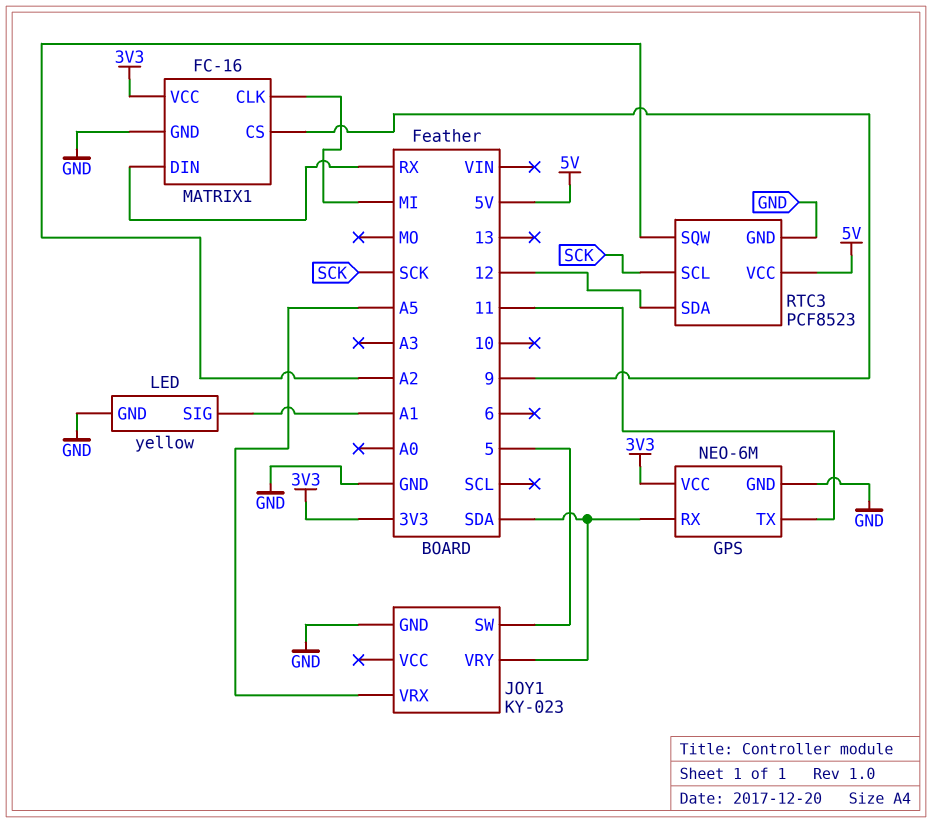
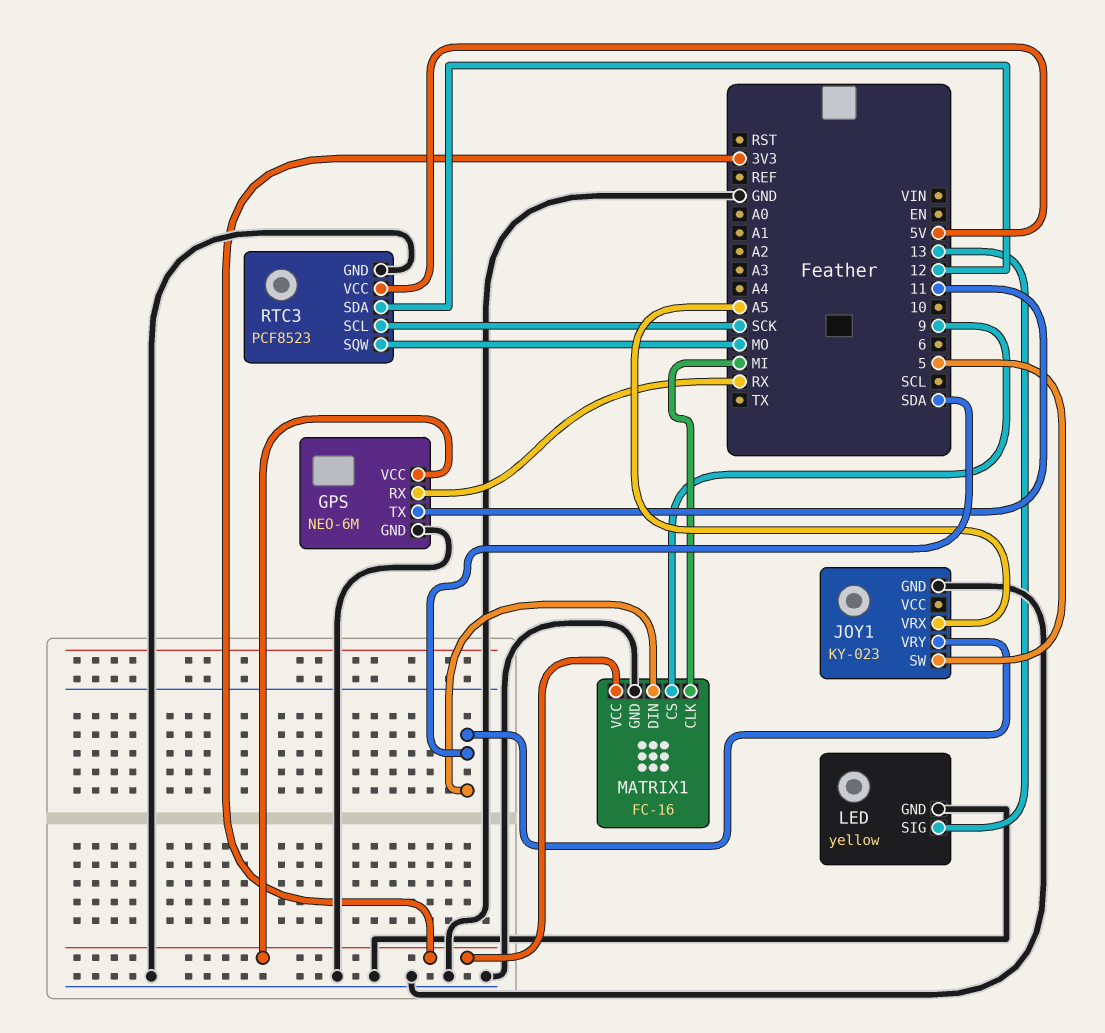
GPS pin RX: SDA -> RX
LED pin SIG: A1 -> 13
MATRIX1 pin DIN: RX -> SDA
RTC3 pin SQW: A2 -> MO

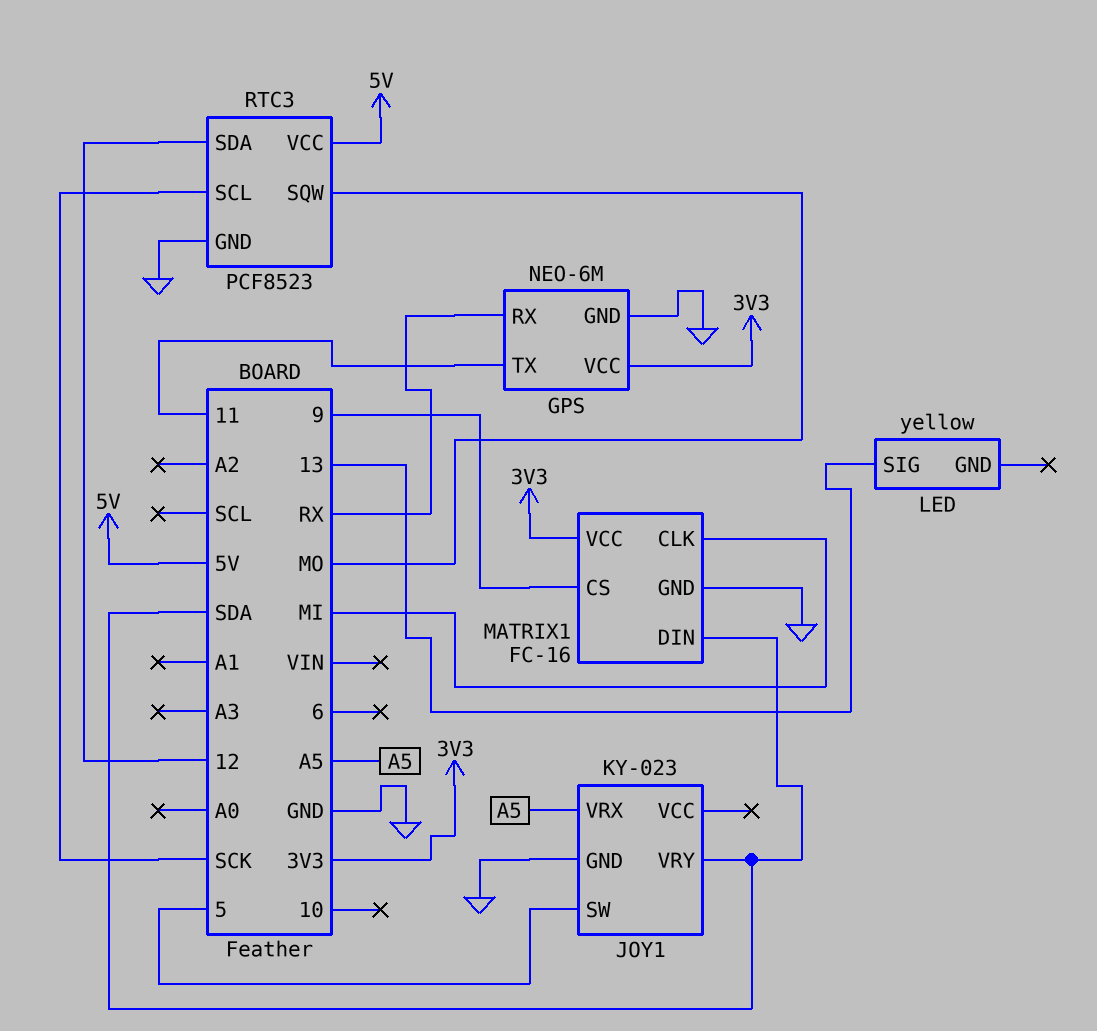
LED pin GND: GND -> none

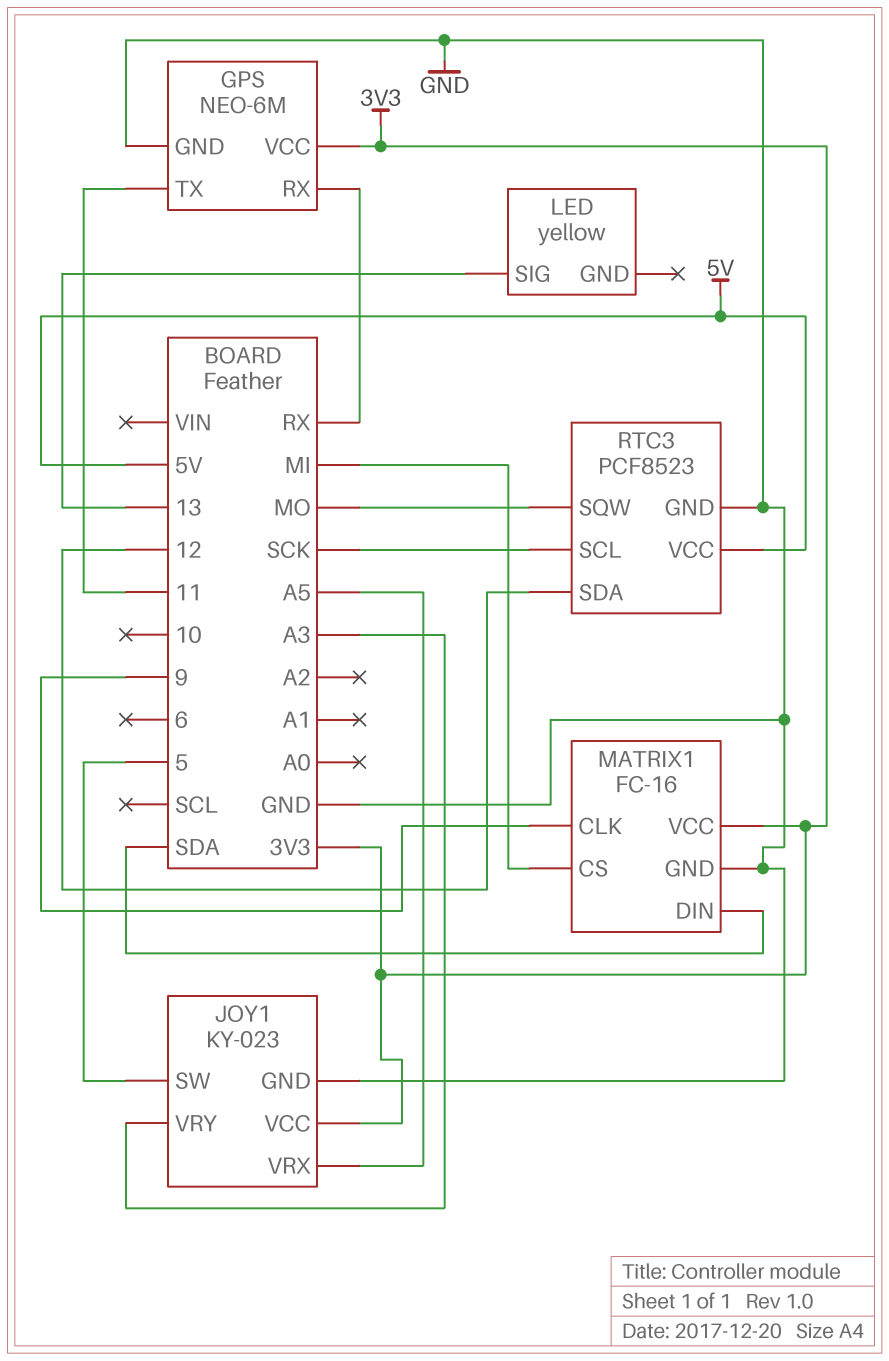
JOY1 pin VCC: none -> 3V3
JOY1 pin VRY: SDA -> A3
MATRIX1 pin CLK: MI -> 9
MATRIX1 pin CS: 9 -> MI

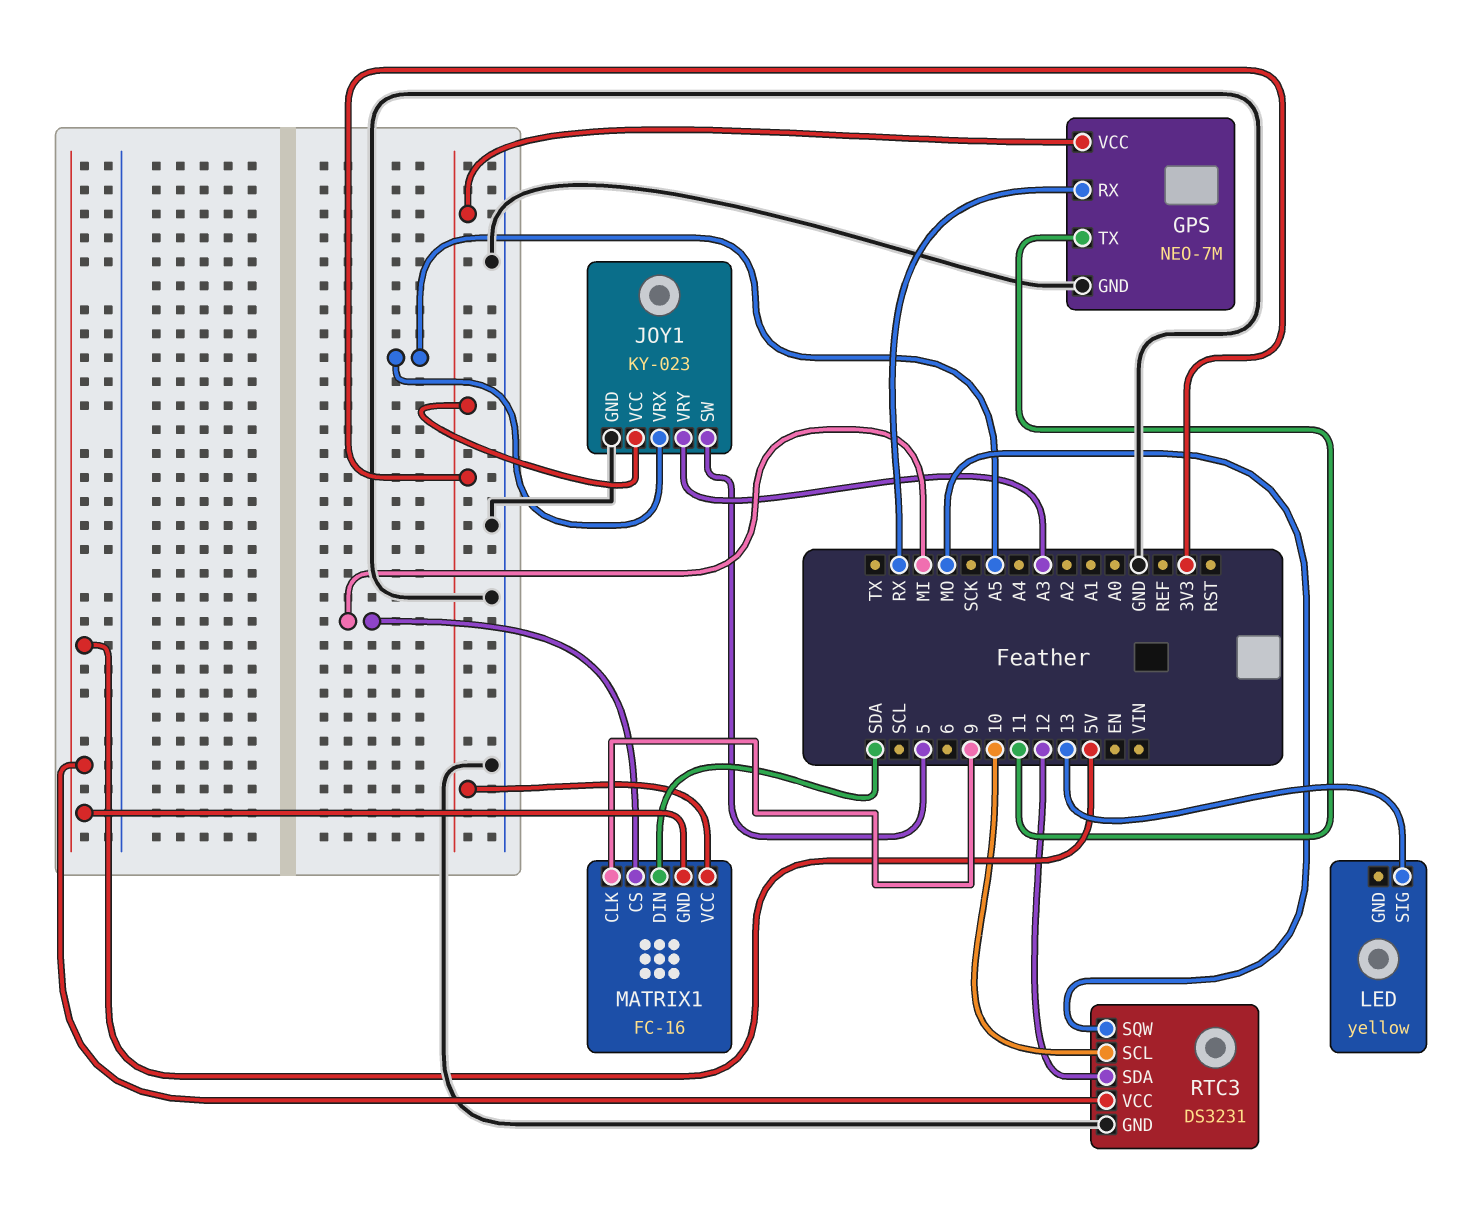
GPS: NEO-6M -> NEO-7M
MATRIX1 pin GND: GND -> 5V
RTC3: PCF8523 -> DS3231
RTC3 pin SCL: SCK -> 10

